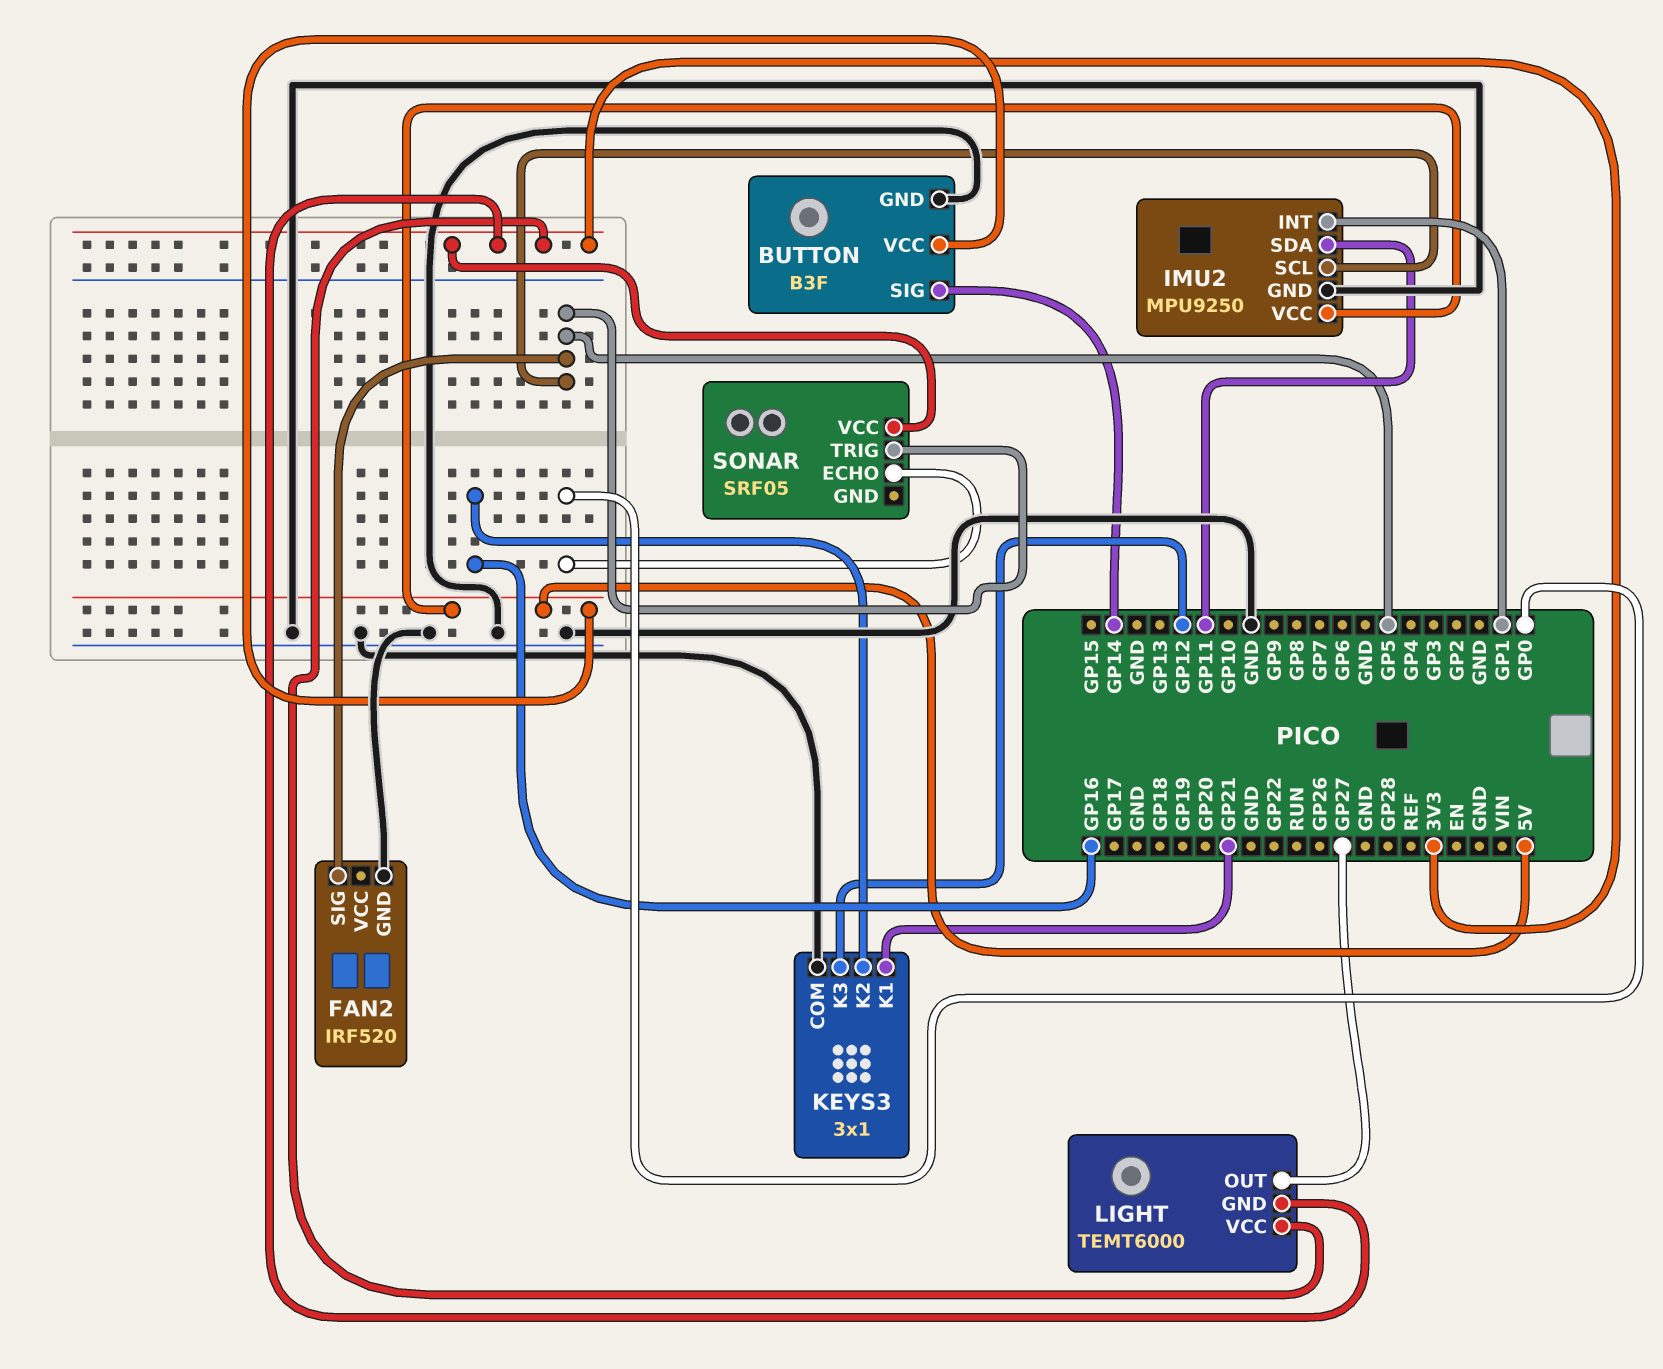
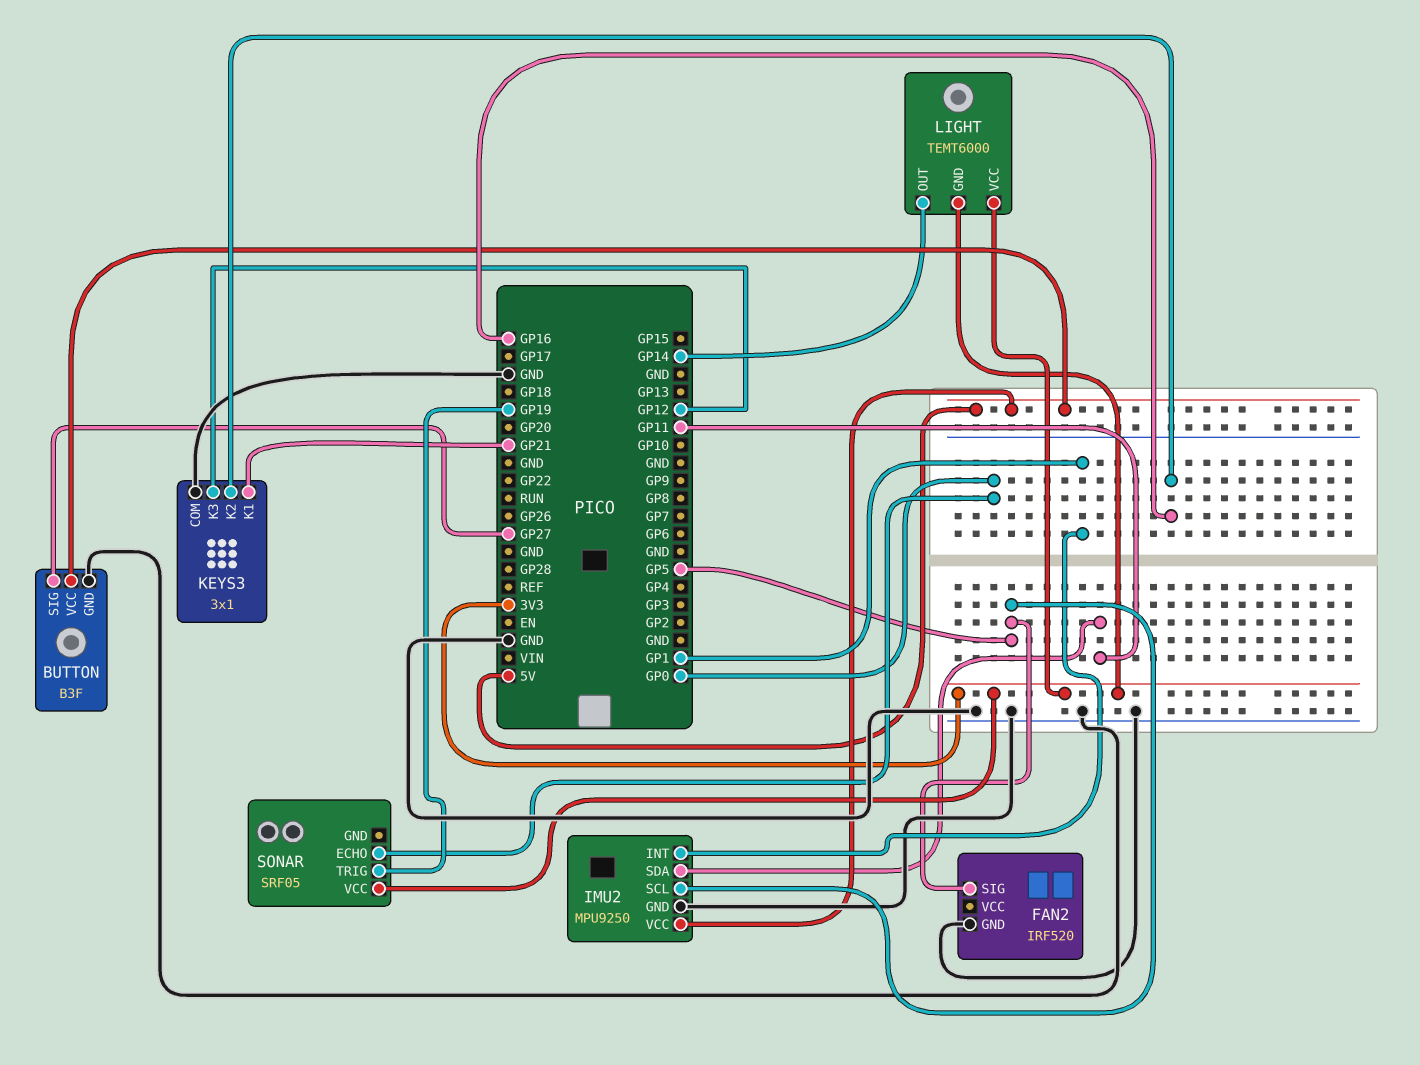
BUTTON pin SIG: GP14 -> GP27
LIGHT pin OUT: GP27 -> GP14
SONAR pin TRIG: GP5 -> GP19

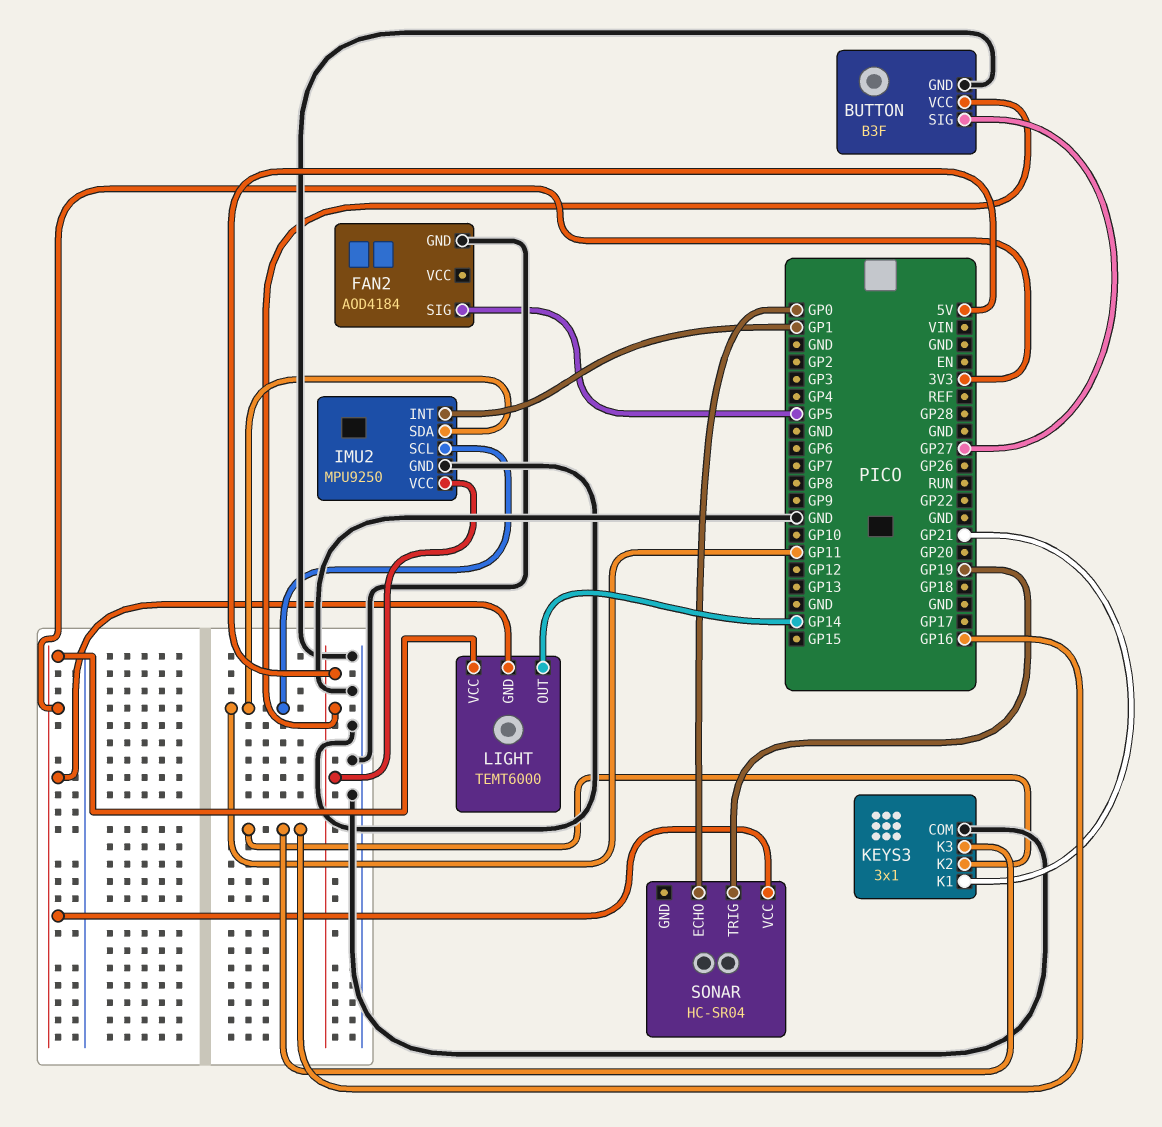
FAN2: IRF520 -> AOD4184
IMU2 pin SCL: GP5 -> GP11
KEYS3 pin K3: GP12 -> GP16
SONAR: SRF05 -> HC-SR04

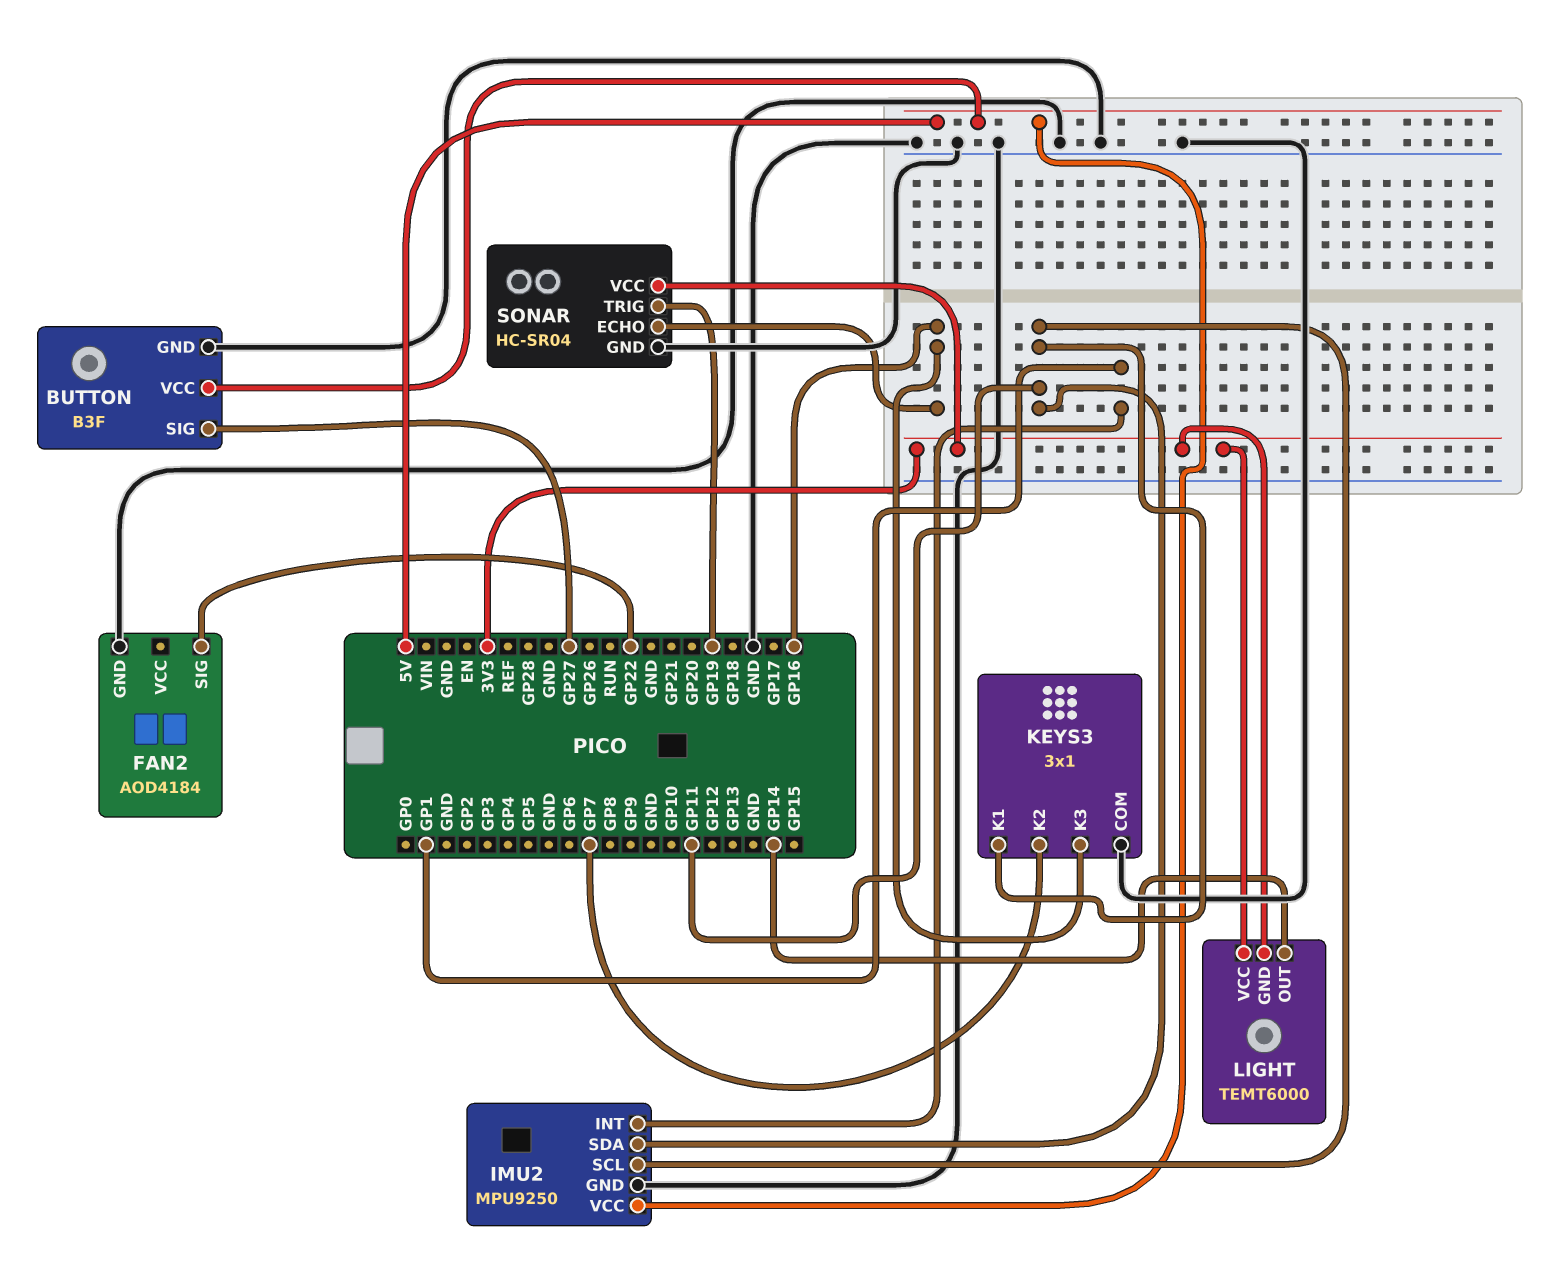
FAN2 pin SIG: GP5 -> GP22
KEYS3 pin K1: GP21 -> GP11
KEYS3 pin K2: GP16 -> GP7
SONAR pin ECHO: GP0 -> GP16
SONAR pin GND: none -> GND

